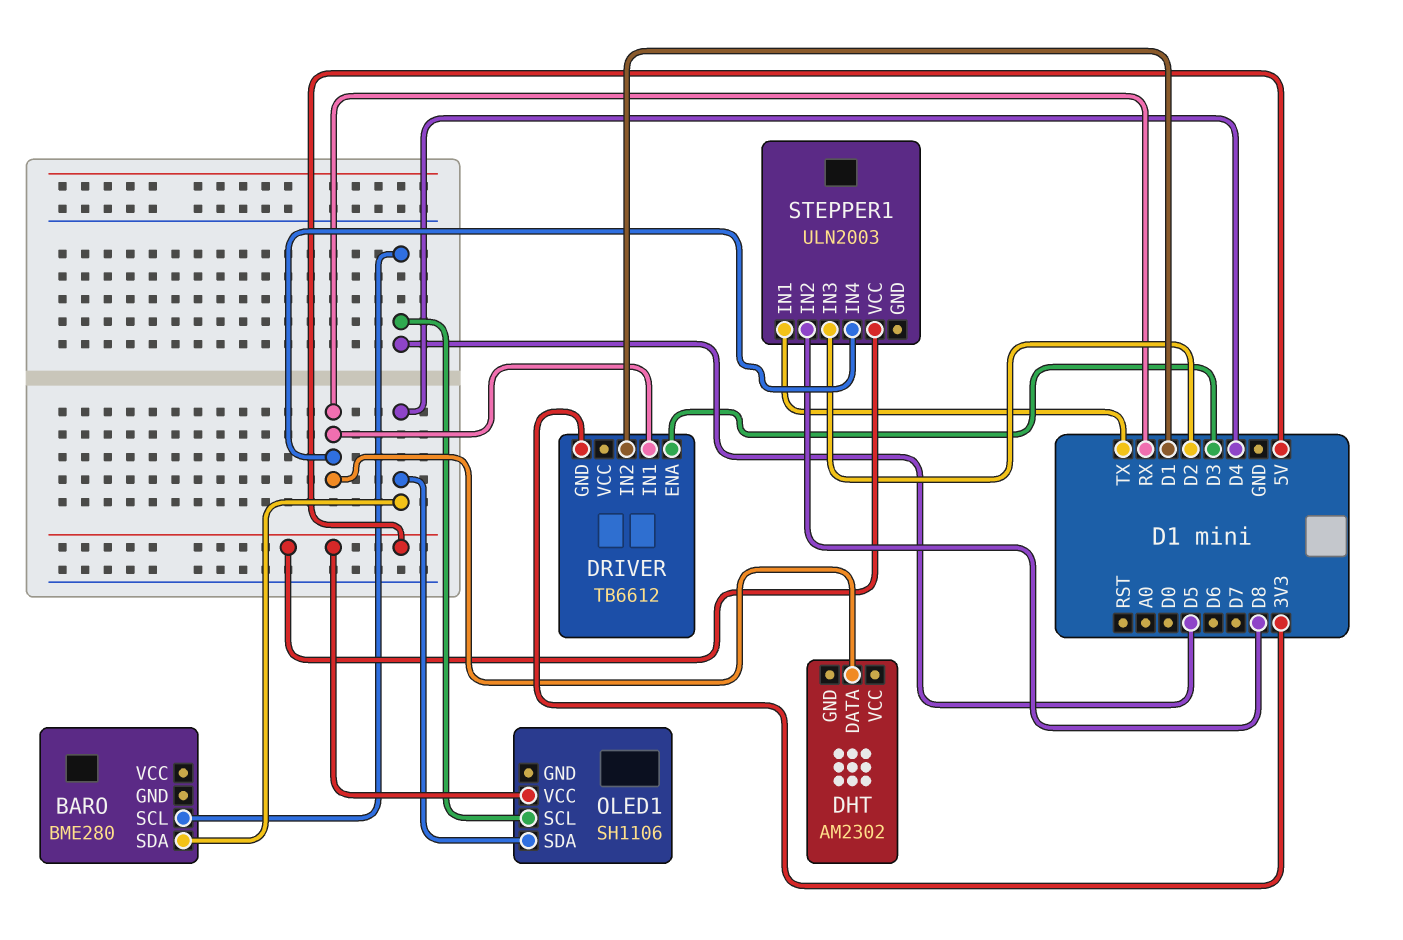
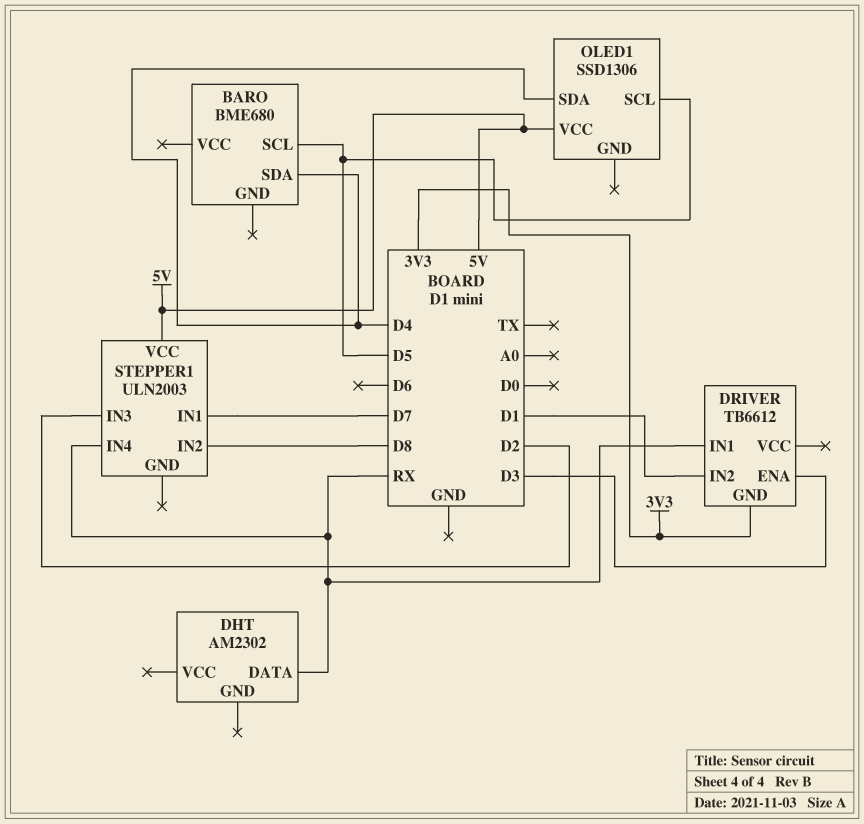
BARO: BME280 -> BME680
OLED1: SH1106 -> SSD1306
STEPPER1 pin IN1: TX -> D7

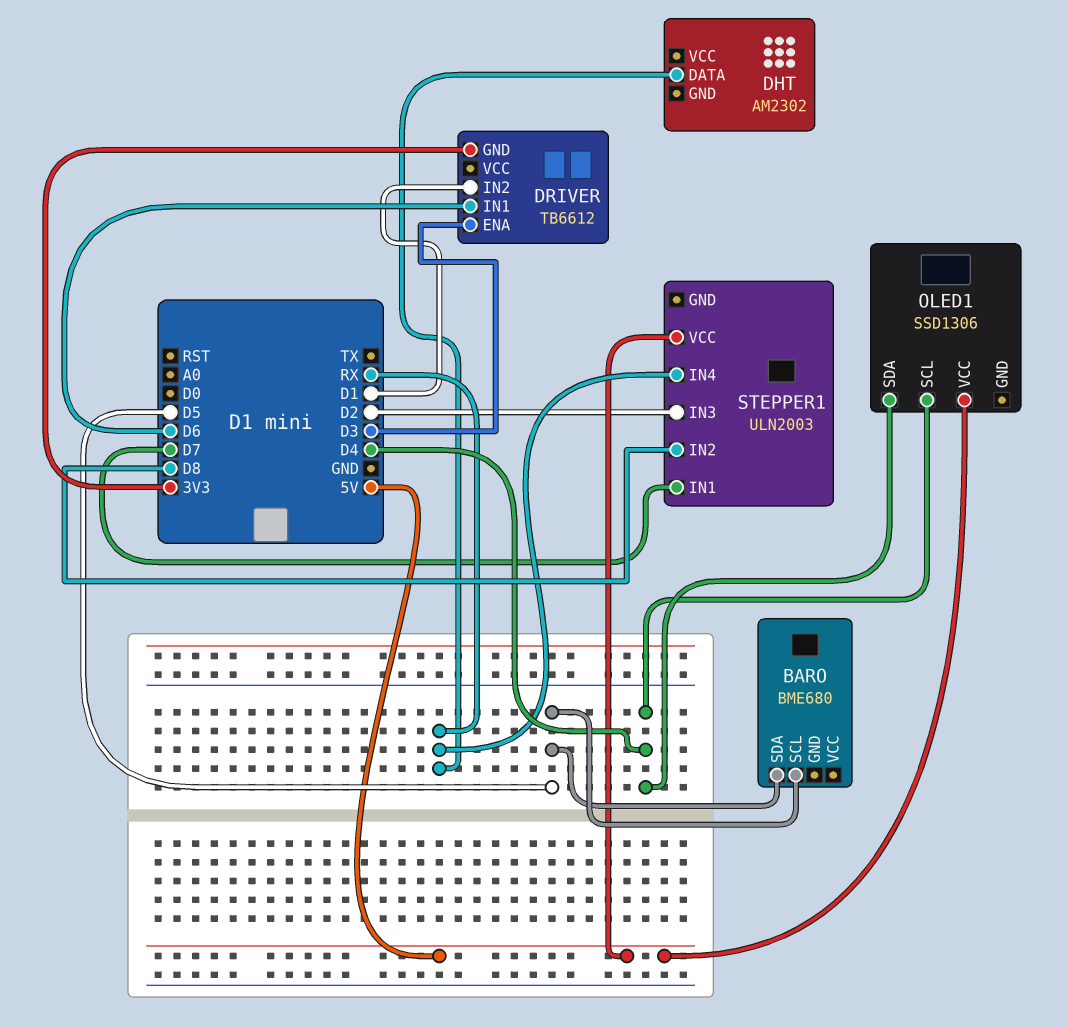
BARO pin SDA: D4 -> D5
DRIVER pin IN1: RX -> D6
OLED1 pin SCL: D5 -> D4

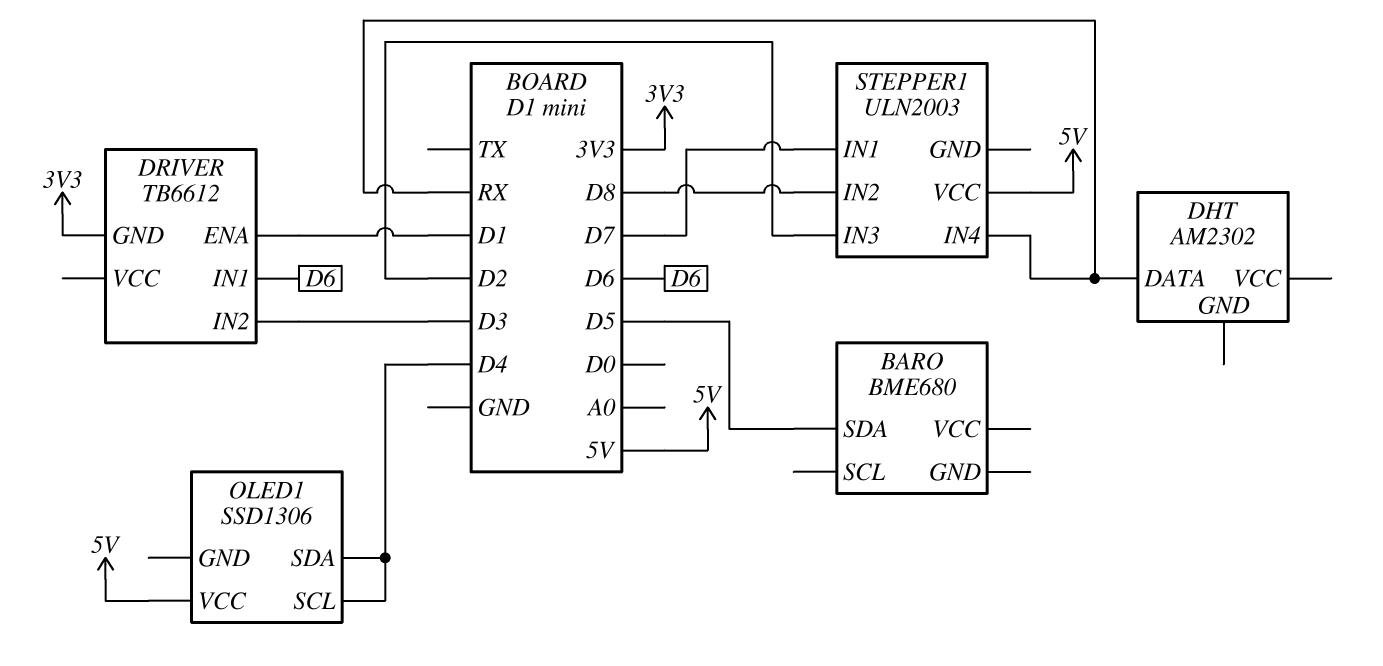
BARO pin SCL: D5 -> none
DRIVER pin ENA: D3 -> D1
DRIVER pin IN2: D1 -> D3

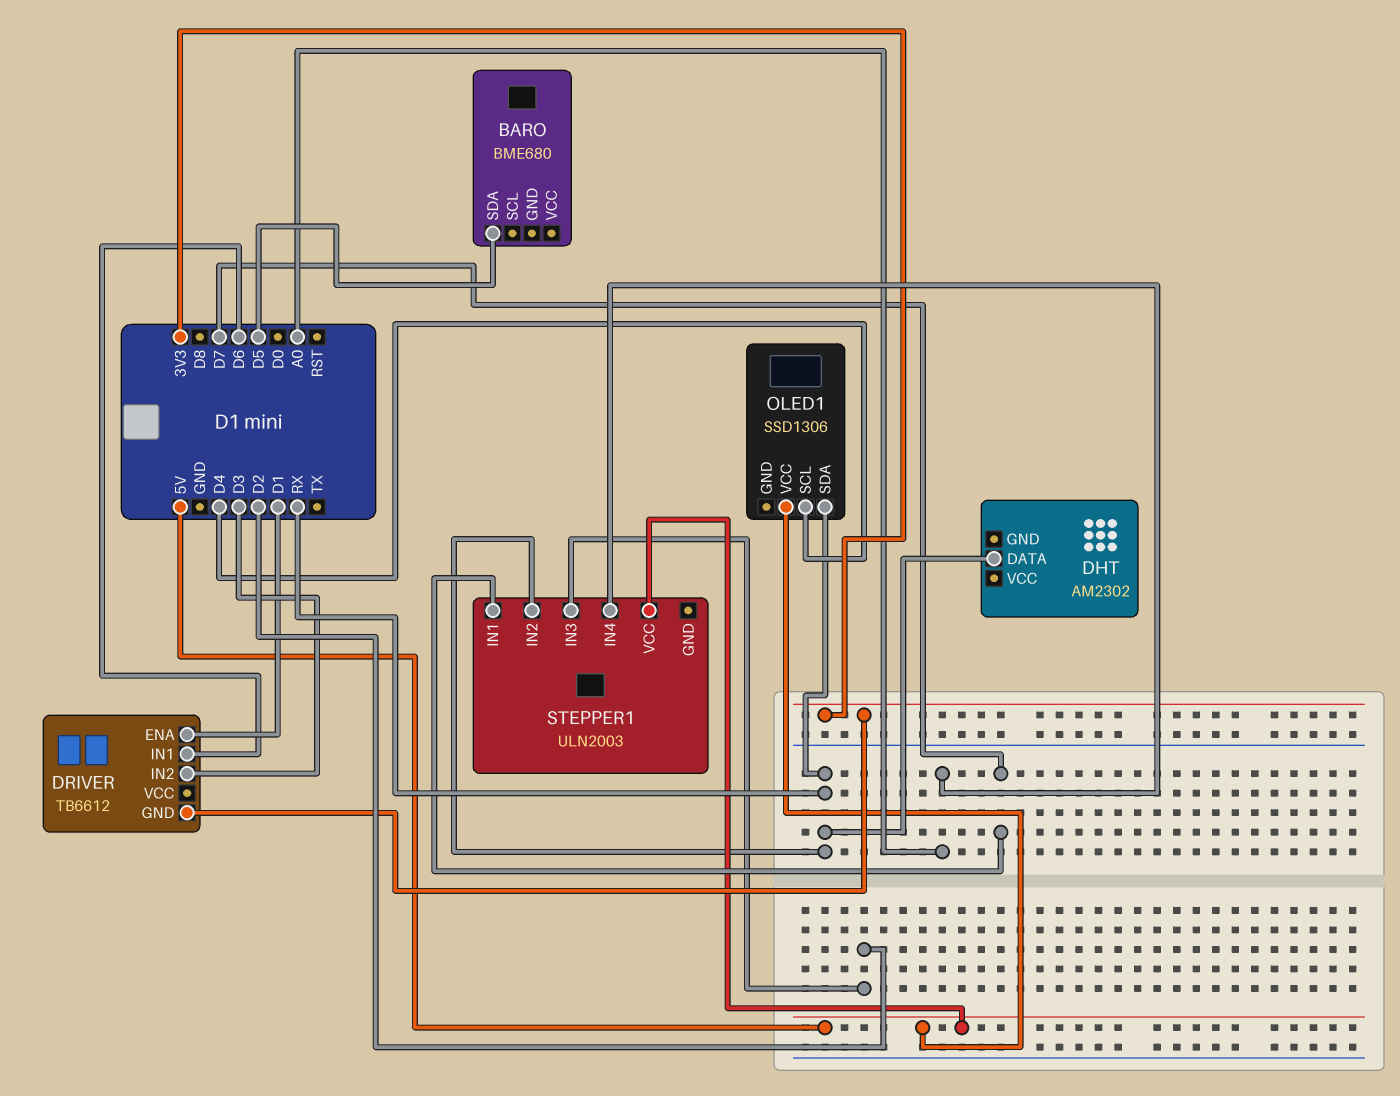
OLED1 pin SDA: D4 -> RX
STEPPER1 pin IN2: D8 -> RX
STEPPER1 pin IN4: RX -> A0

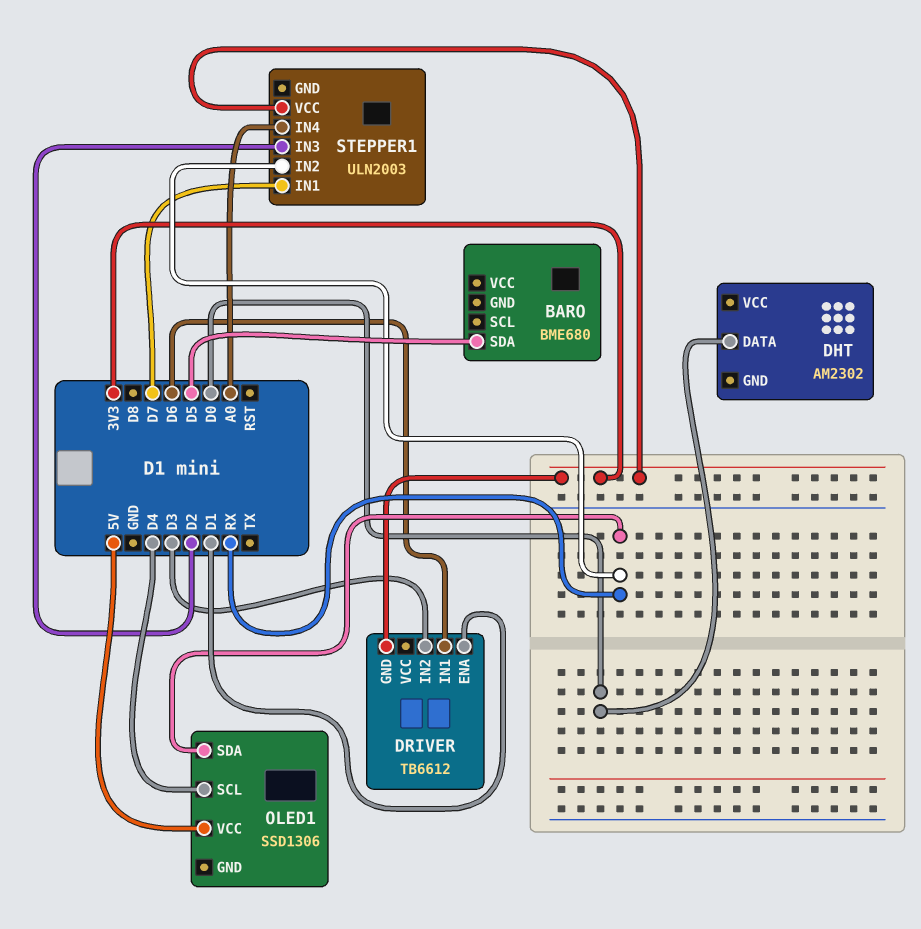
DHT pin DATA: RX -> D0
STEPPER1 pin VCC: 5V -> 3V3

